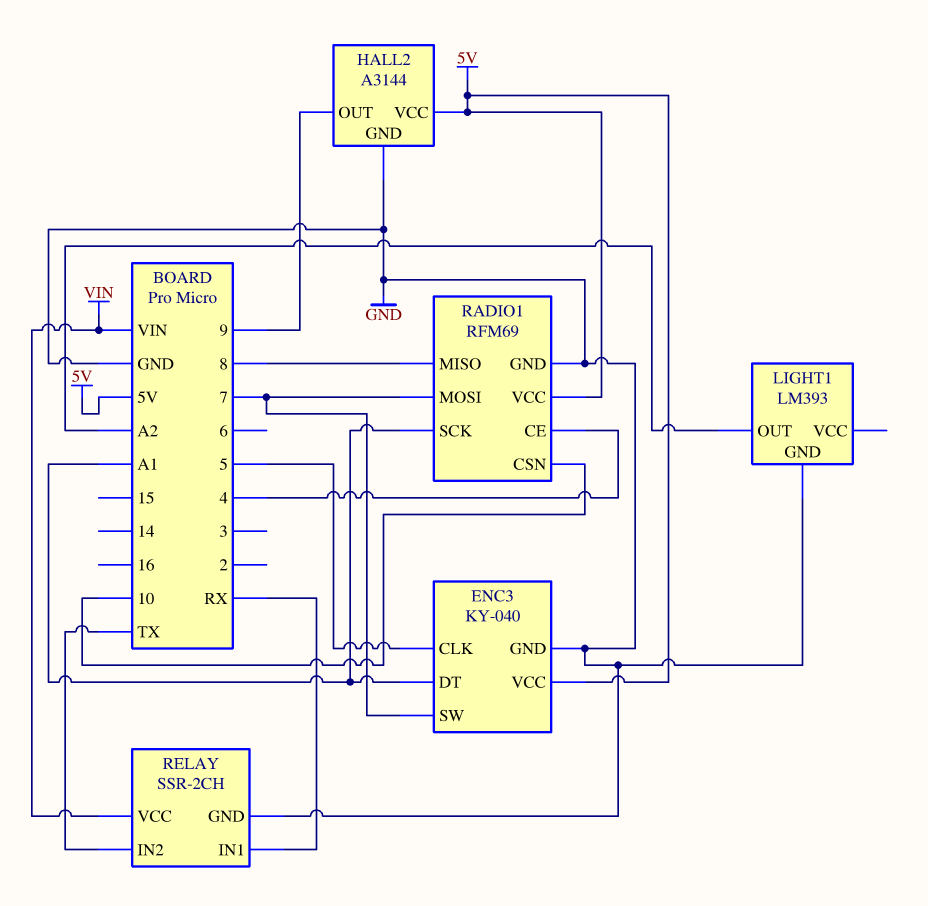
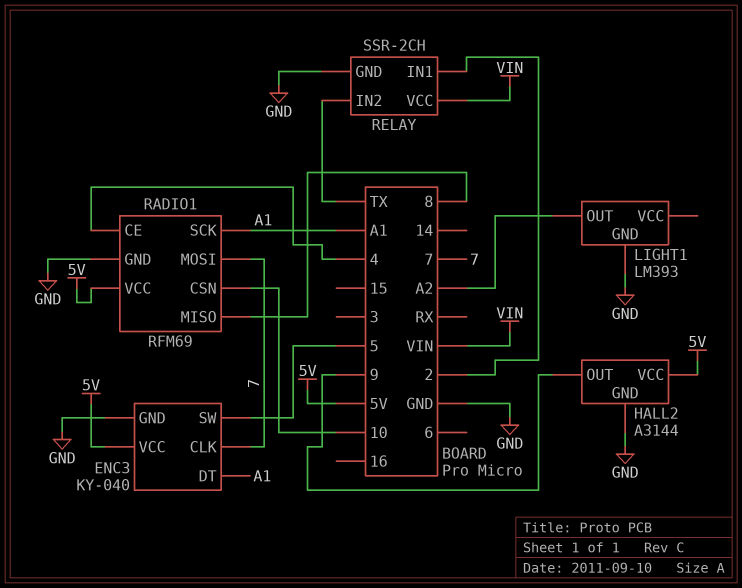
ENC3 pin CLK: 5 -> 7
ENC3 pin SW: 7 -> 5
RELAY pin IN1: RX -> 2

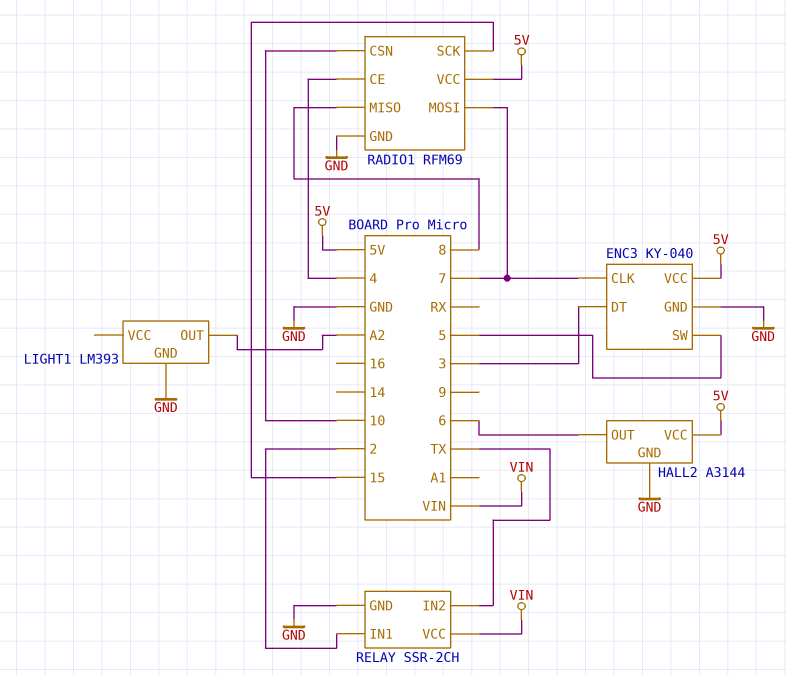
ENC3 pin DT: A1 -> 3
HALL2 pin OUT: 9 -> 6
RADIO1 pin SCK: A1 -> 15

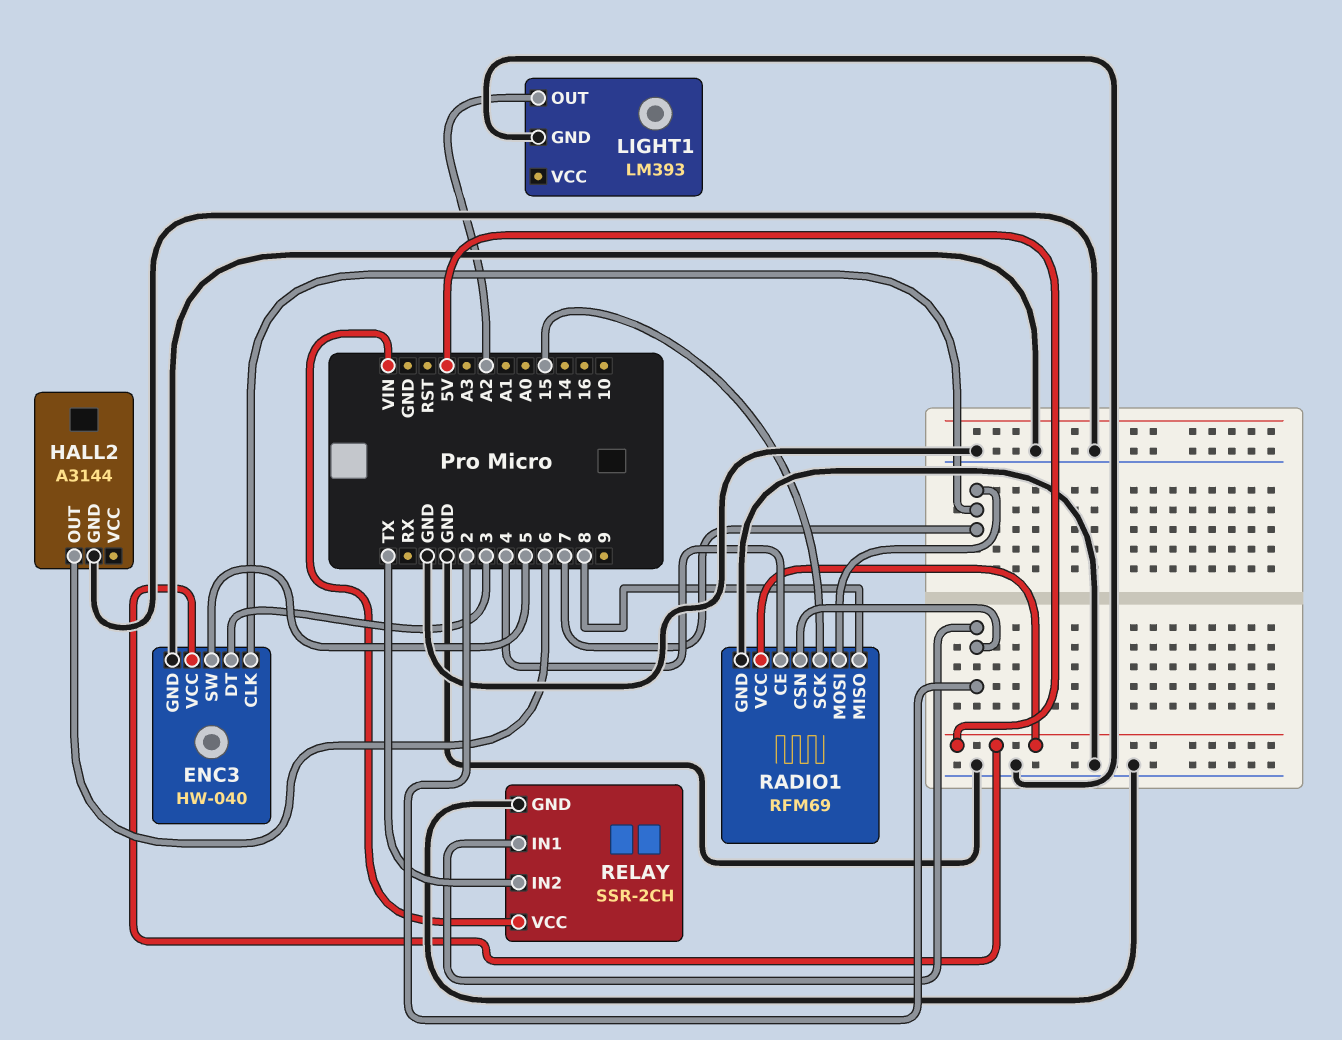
ENC3: KY-040 -> HW-040
HALL2 pin VCC: 5V -> none
RADIO1 pin CSN: 10 -> 2

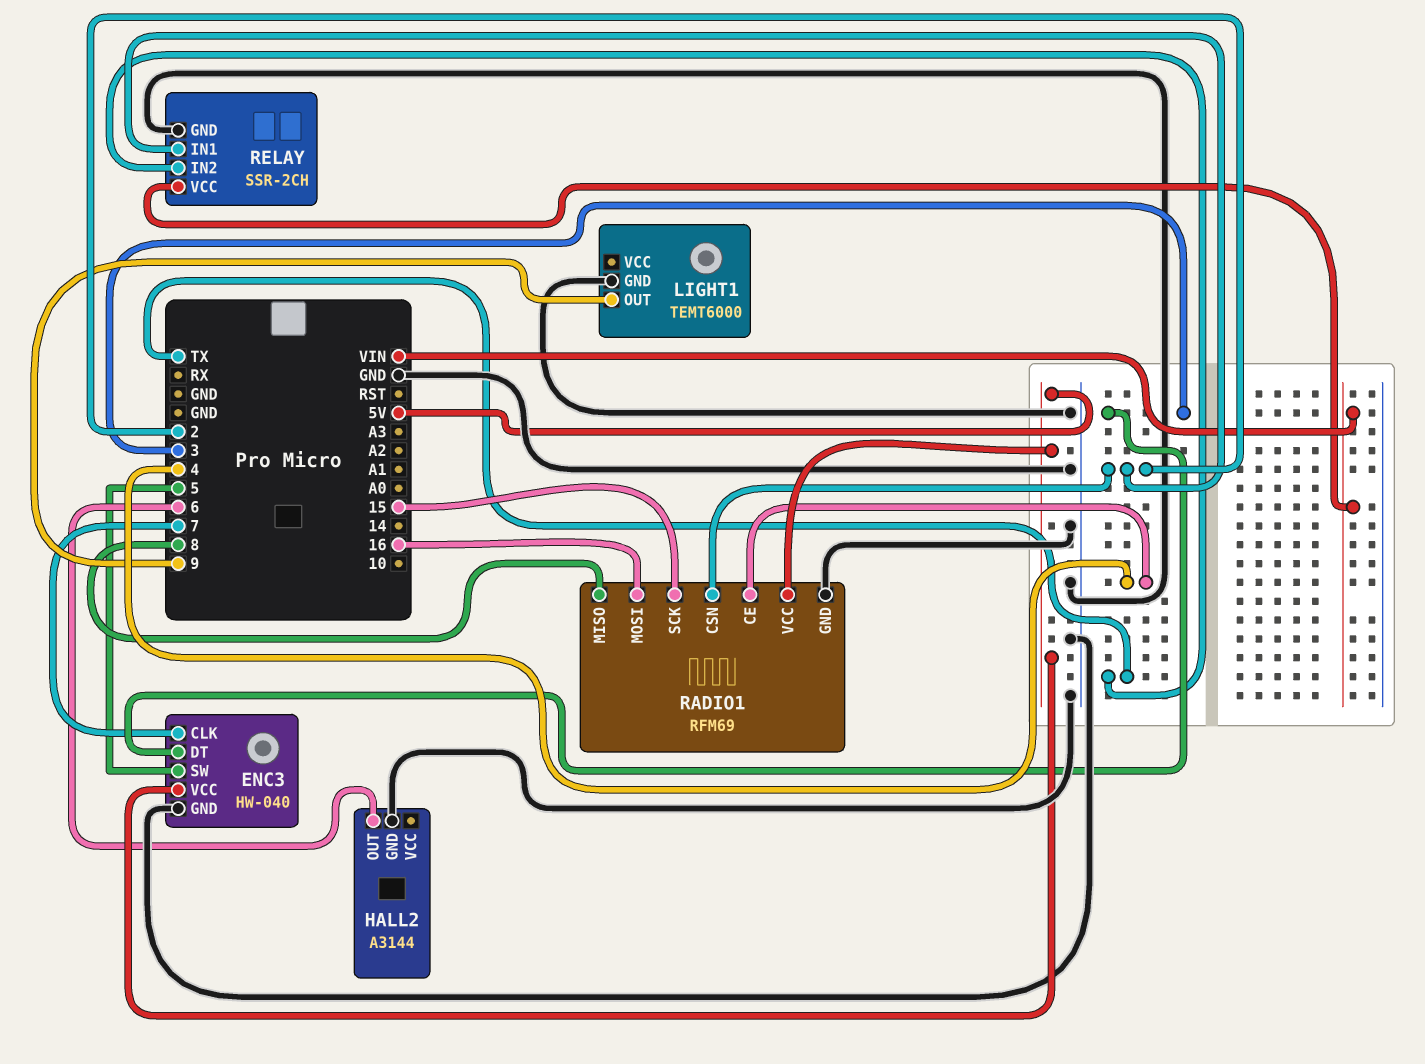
LIGHT1: LM393 -> TEMT6000
LIGHT1 pin OUT: A2 -> 9
RADIO1 pin MOSI: 7 -> 16

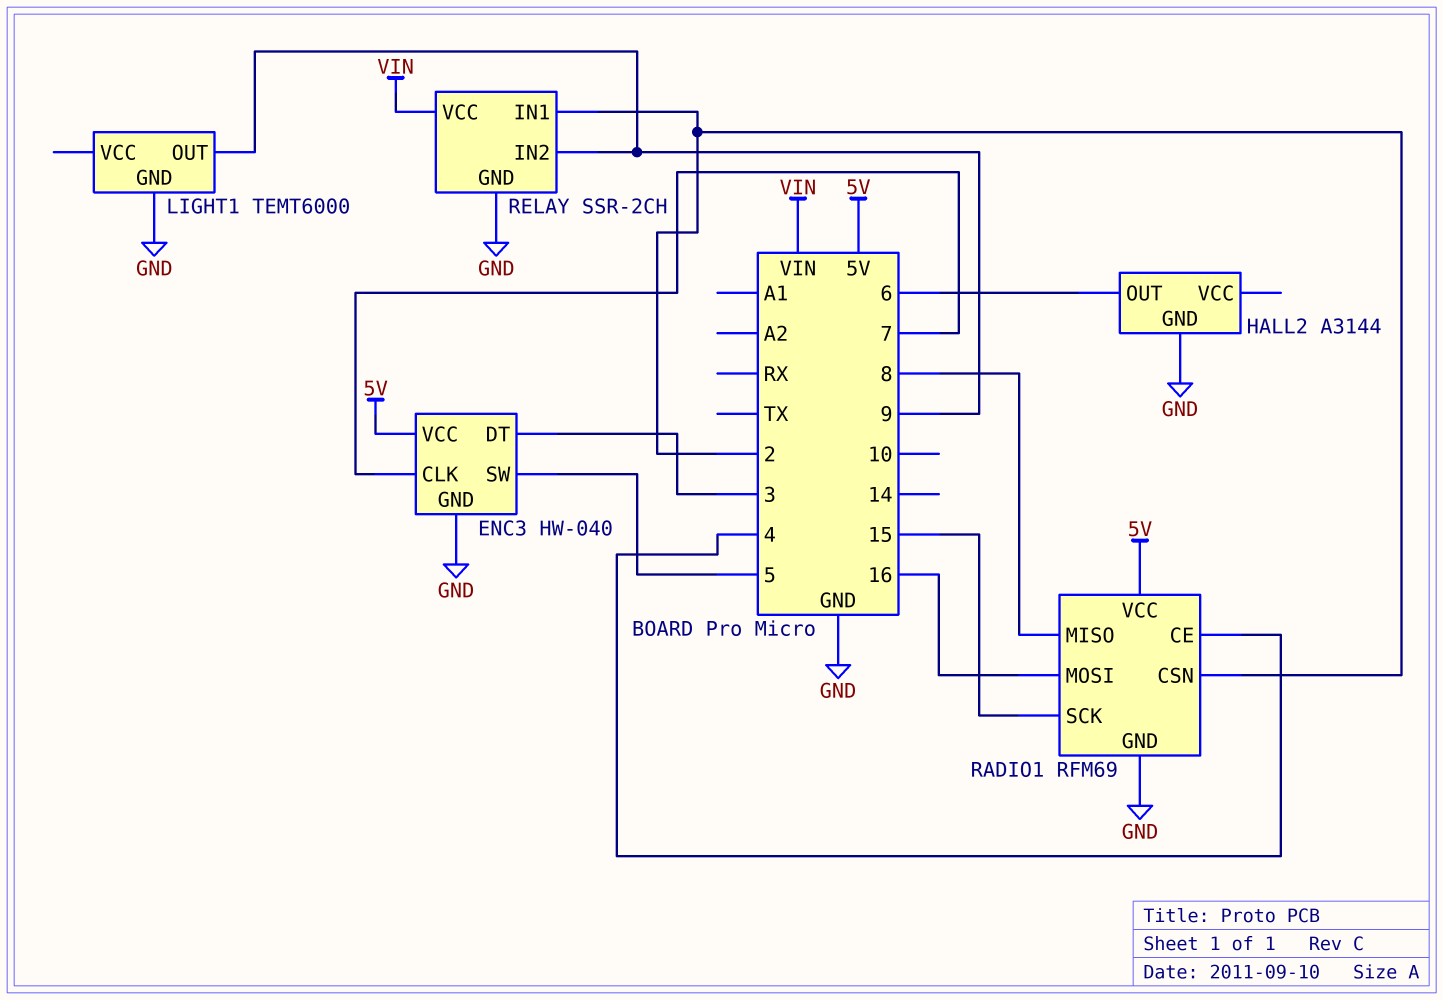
RELAY pin IN2: TX -> 9

